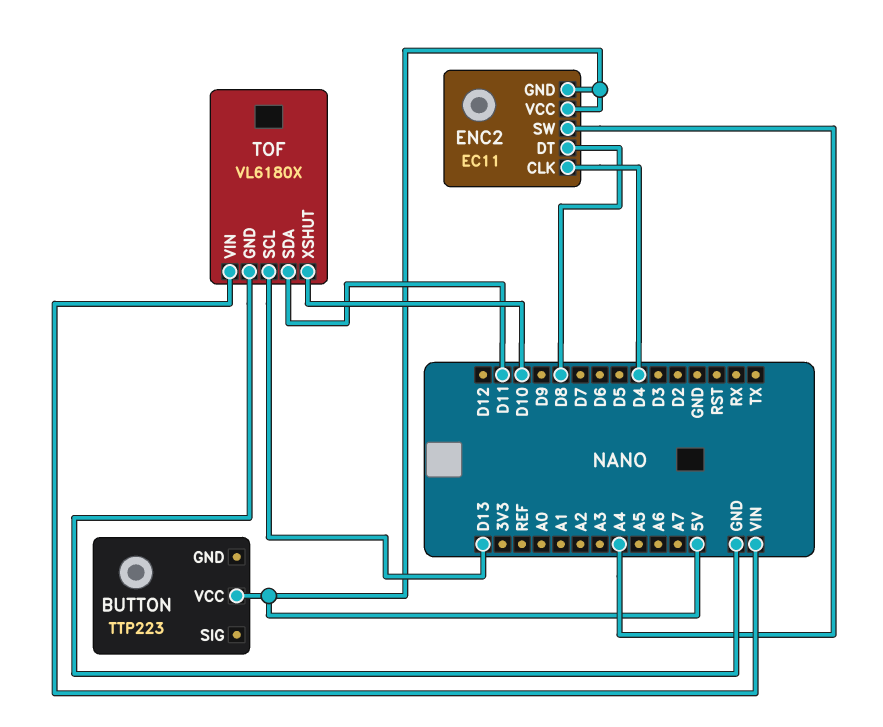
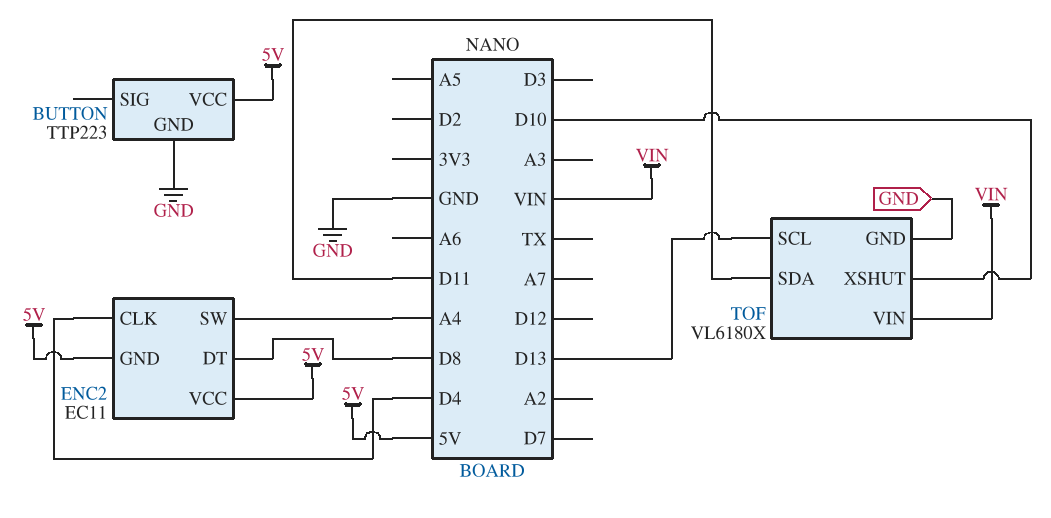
BUTTON pin GND: none -> GND

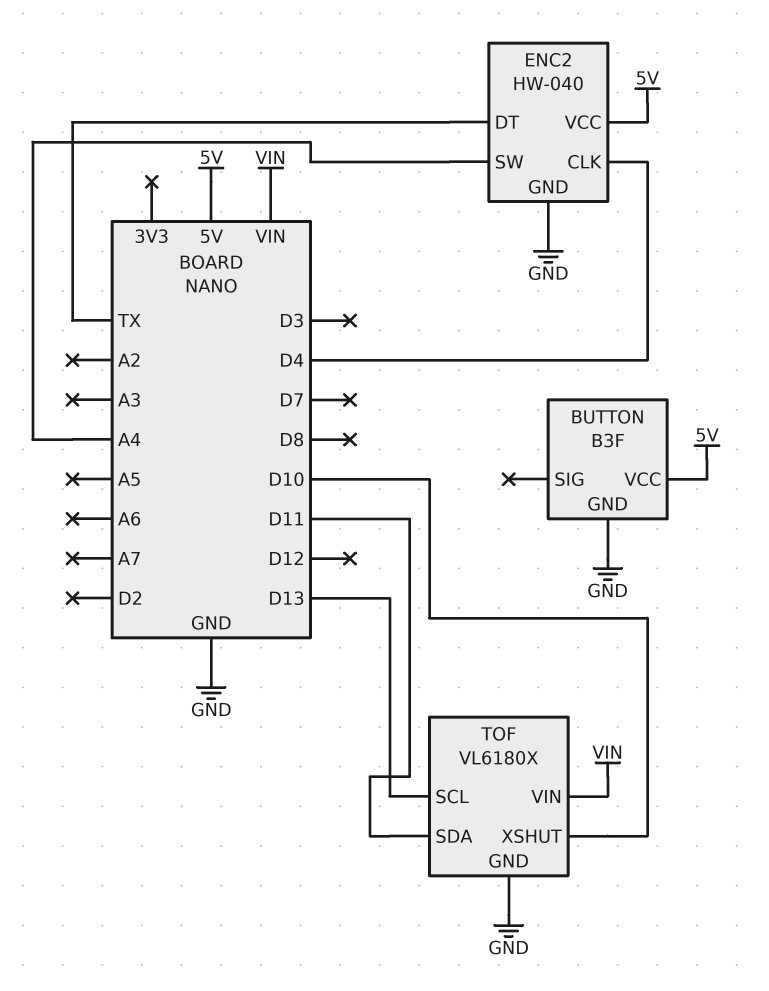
BUTTON: TTP223 -> B3F
ENC2: EC11 -> HW-040
ENC2 pin DT: D8 -> TX
ENC2 pin GND: 5V -> GND

